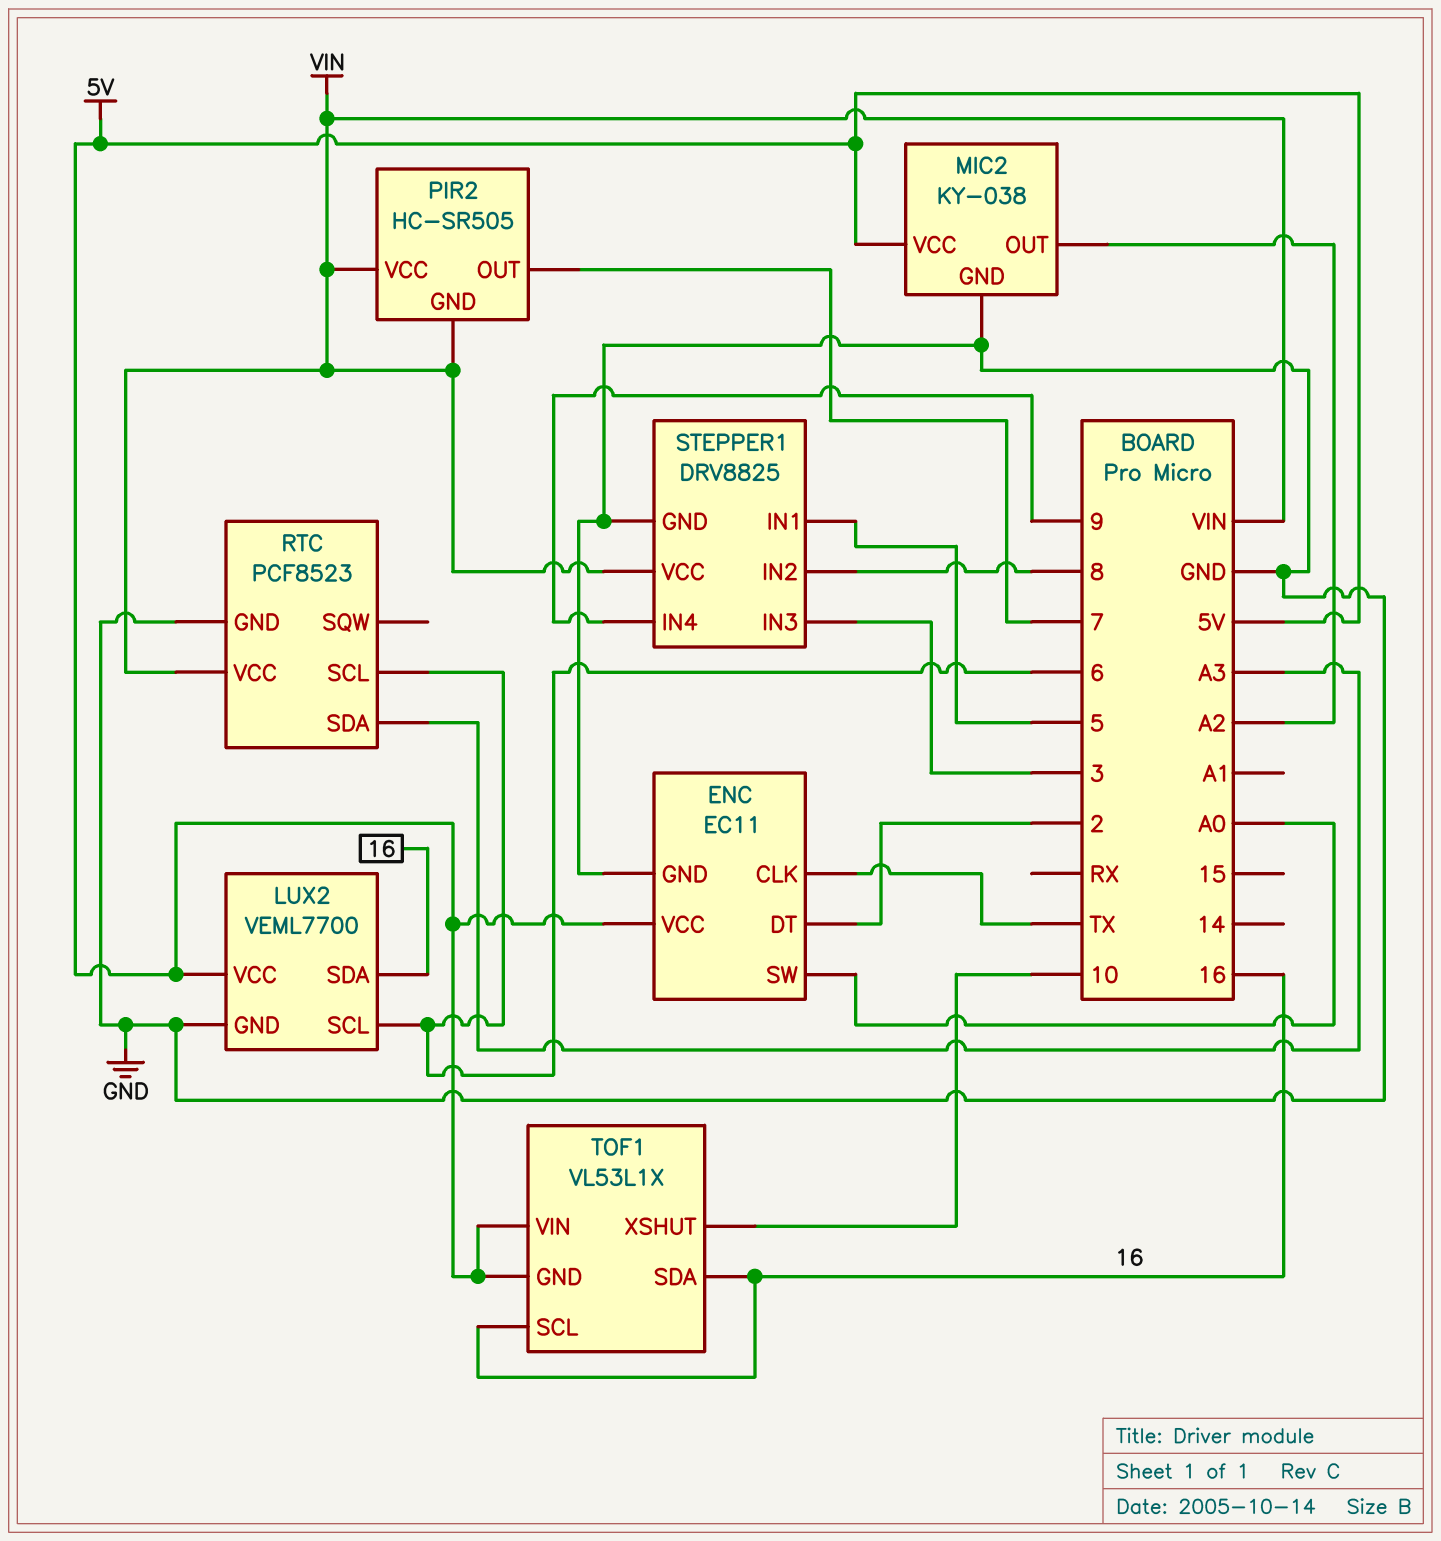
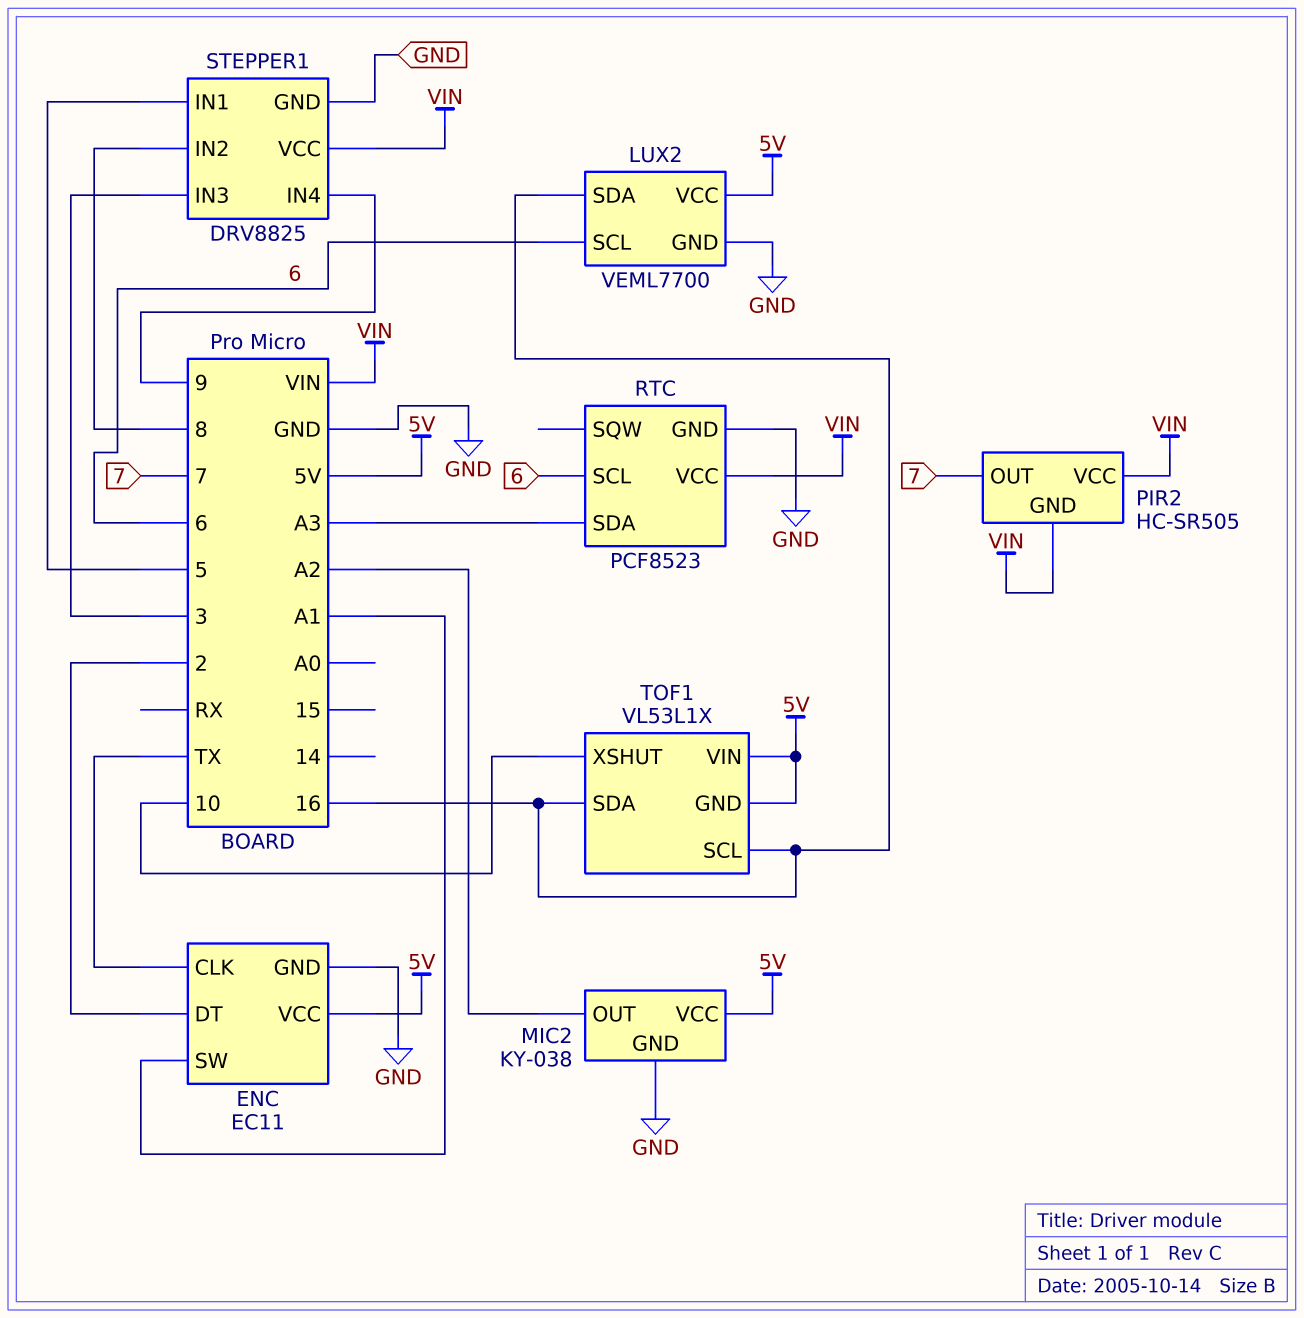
ENC pin SW: A0 -> A1

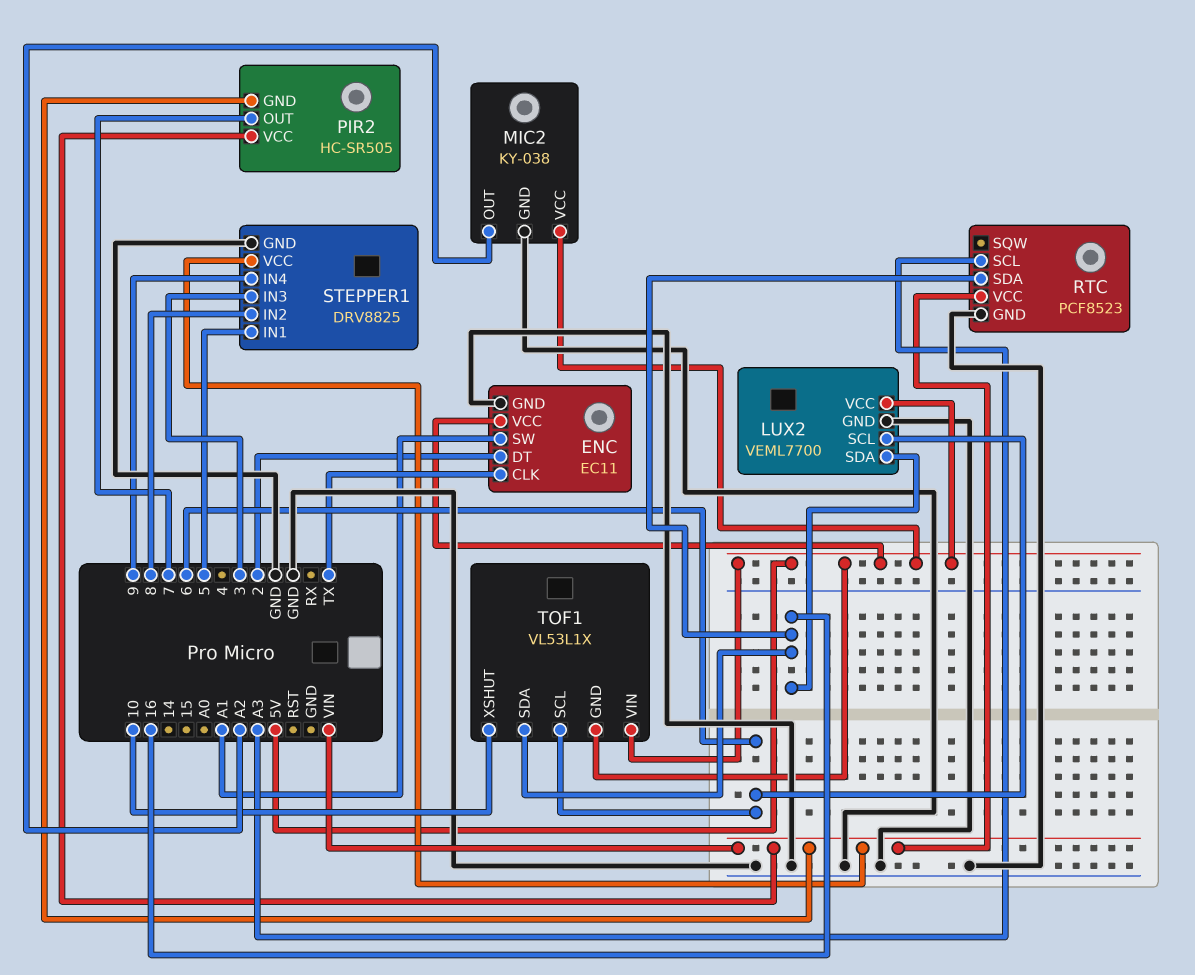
RTC pin SCL: 6 -> A3
RTC pin SDA: A3 -> 16
TOF1 pin SCL: 16 -> 6

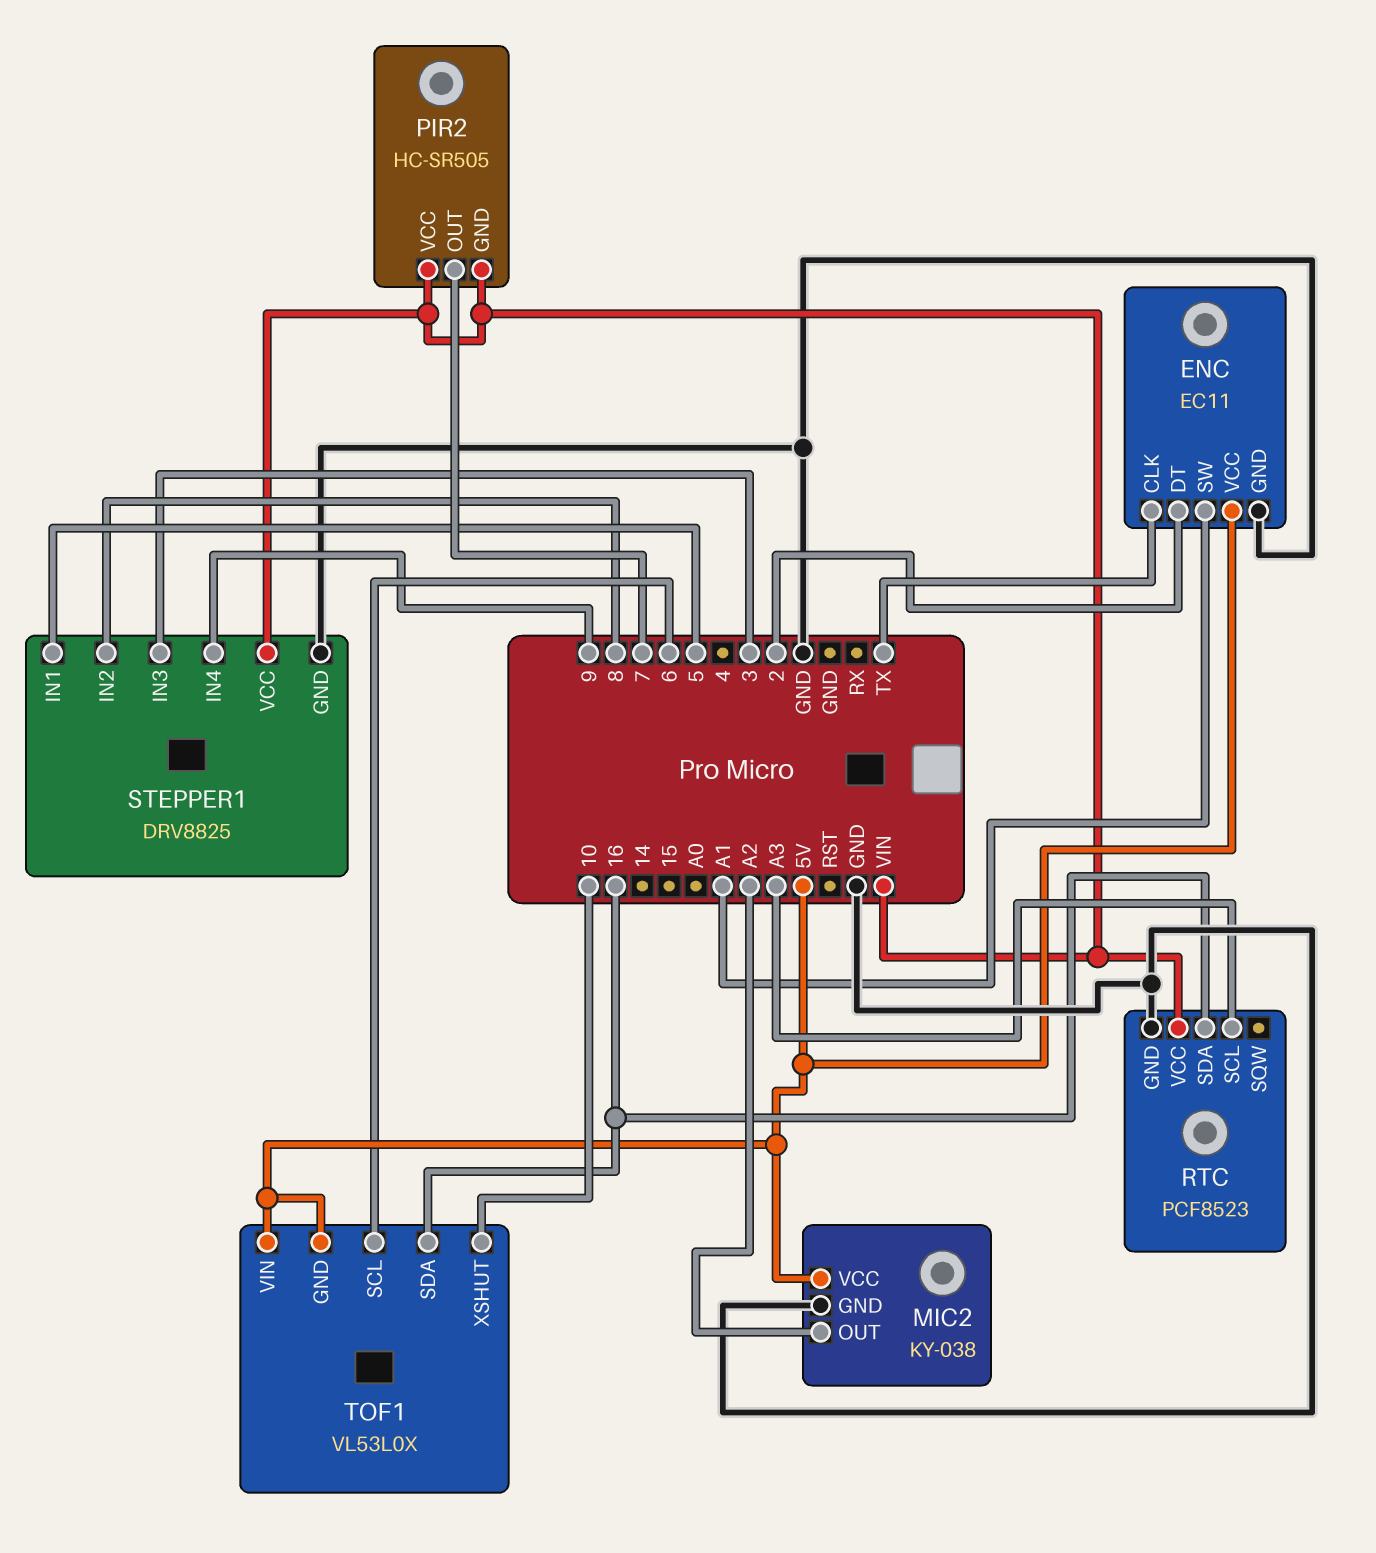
LUX2: VEML7700 -> none
LUX2 pin GND: GND -> none
LUX2 pin SCL: 6 -> none
LUX2 pin SDA: 16 -> none
LUX2 pin VCC: 5V -> none
TOF1: VL53L1X -> VL53L0X

